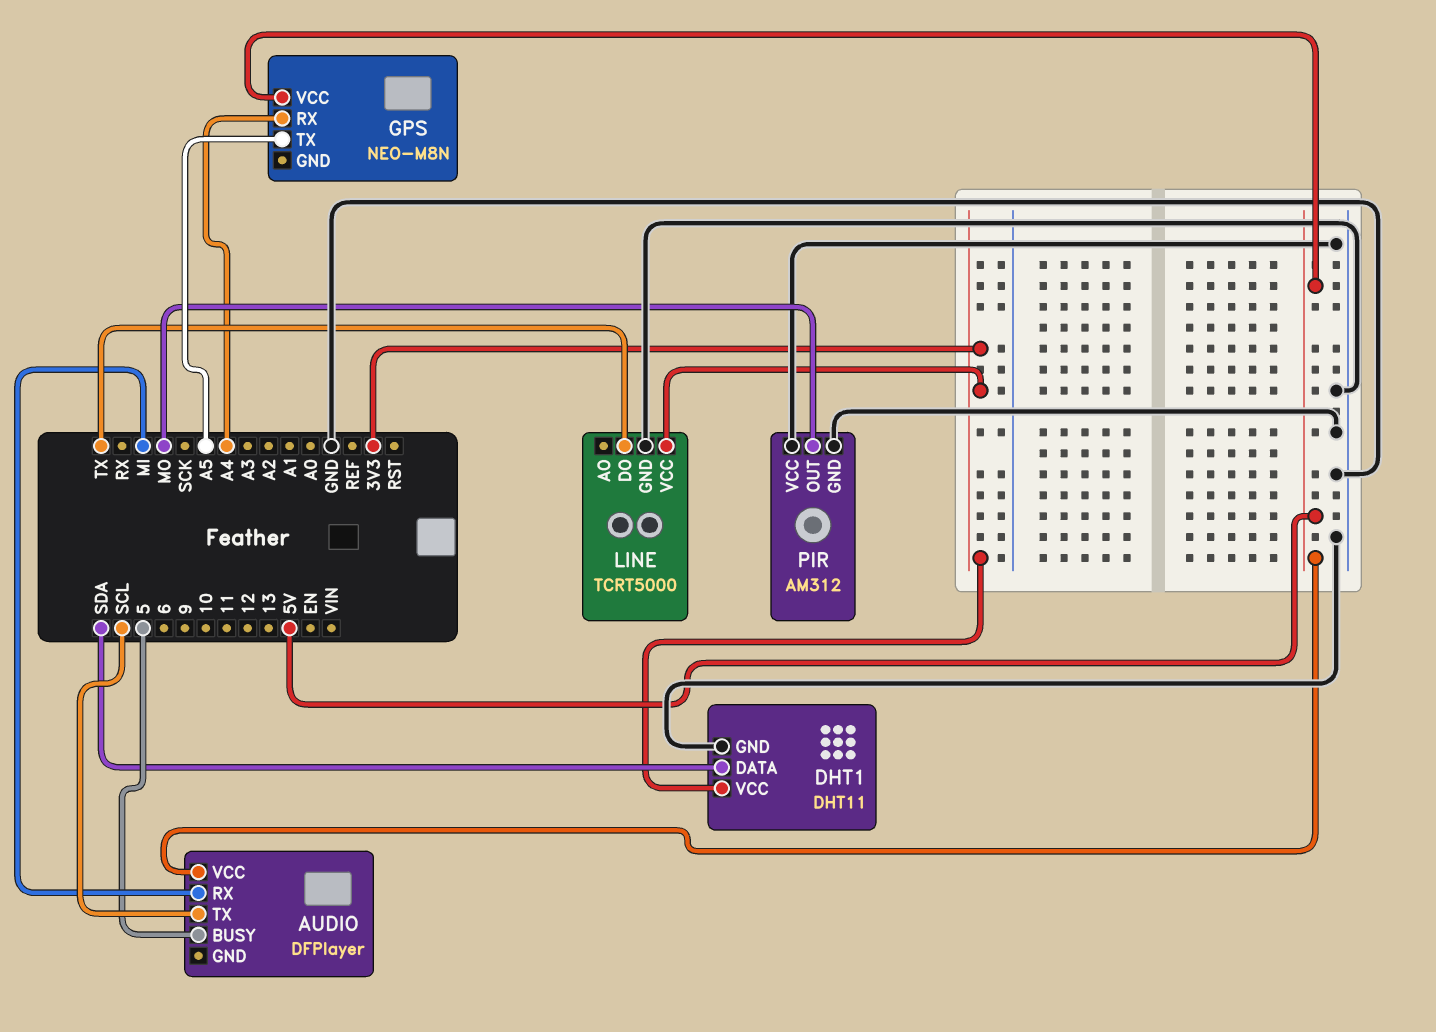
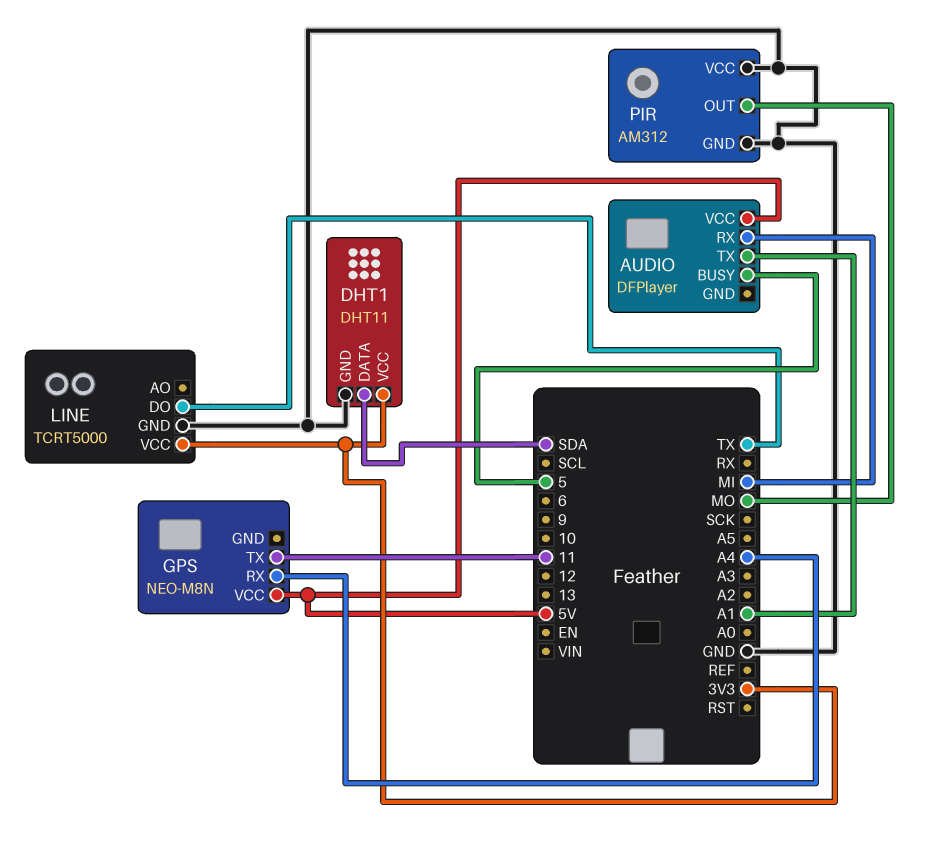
AUDIO pin TX: SCL -> A1
GPS pin TX: A5 -> 11

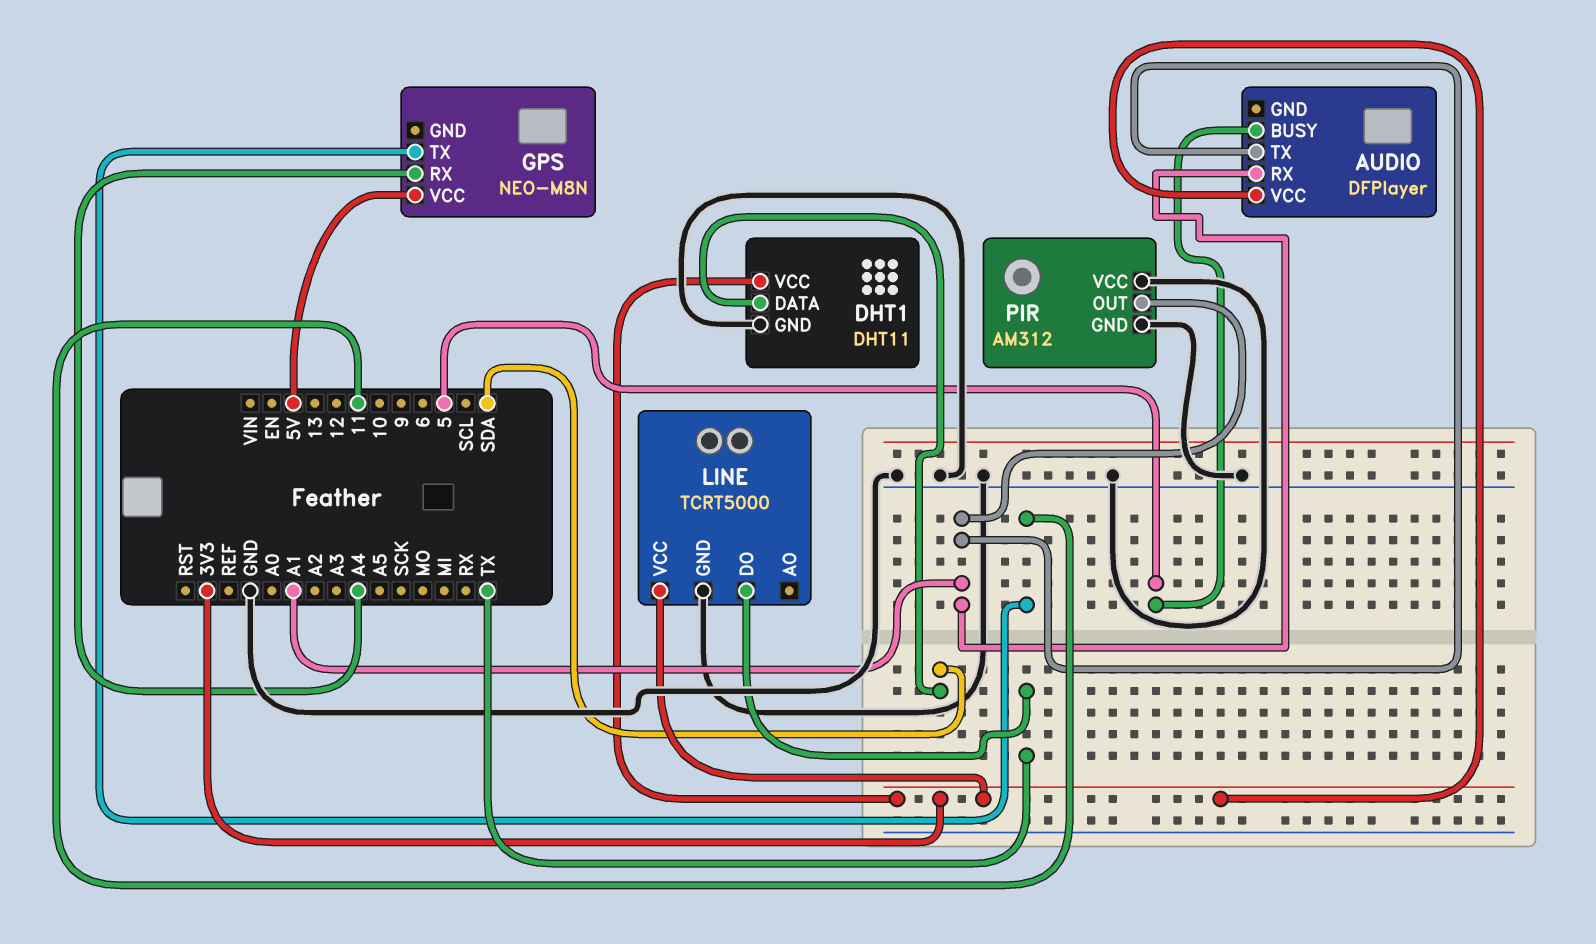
AUDIO pin RX: MI -> A1
AUDIO pin VCC: 5V -> 3V3
PIR pin OUT: MO -> A1

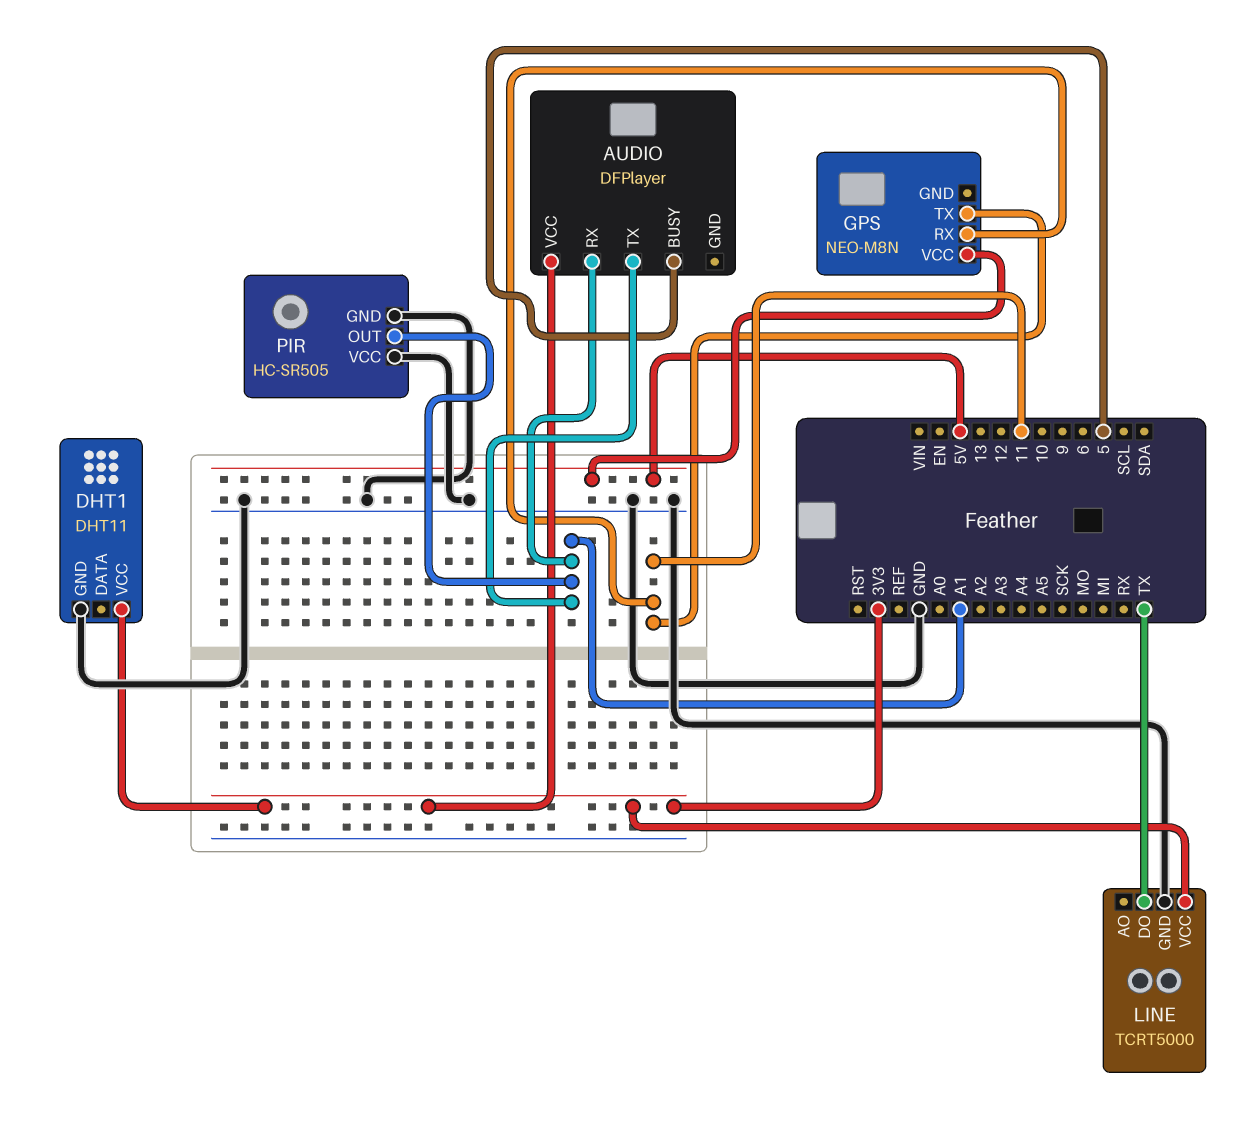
DHT1 pin DATA: SDA -> none
GPS pin RX: A4 -> 11
PIR: AM312 -> HC-SR505

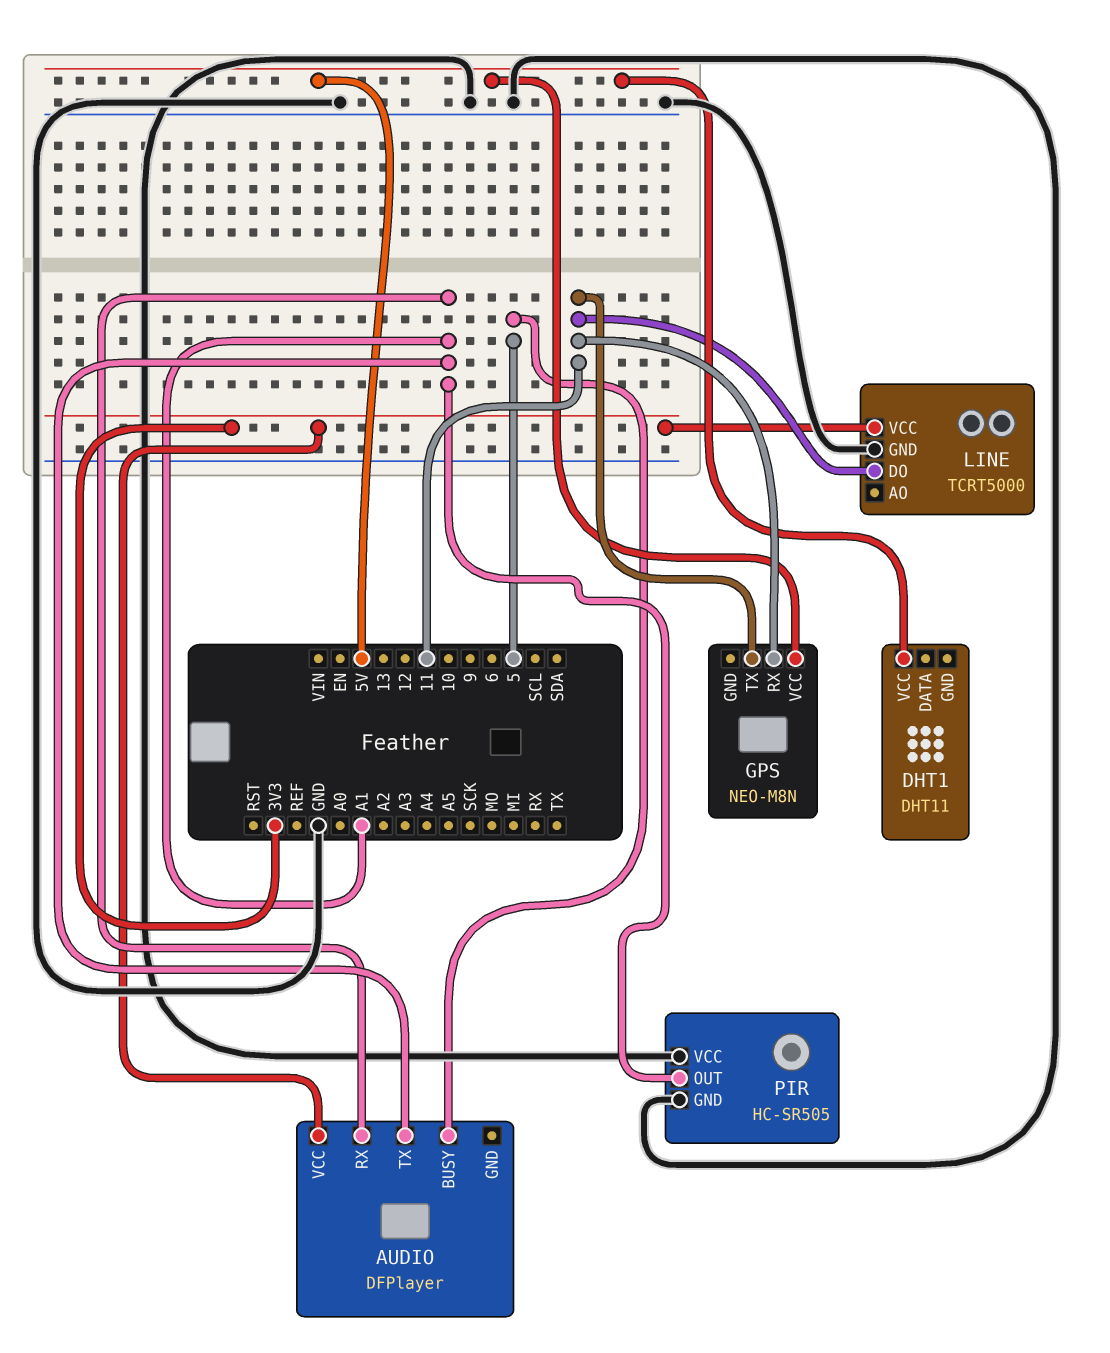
DHT1 pin GND: GND -> none
DHT1 pin VCC: 3V3 -> 5V
LINE pin DO: TX -> 11

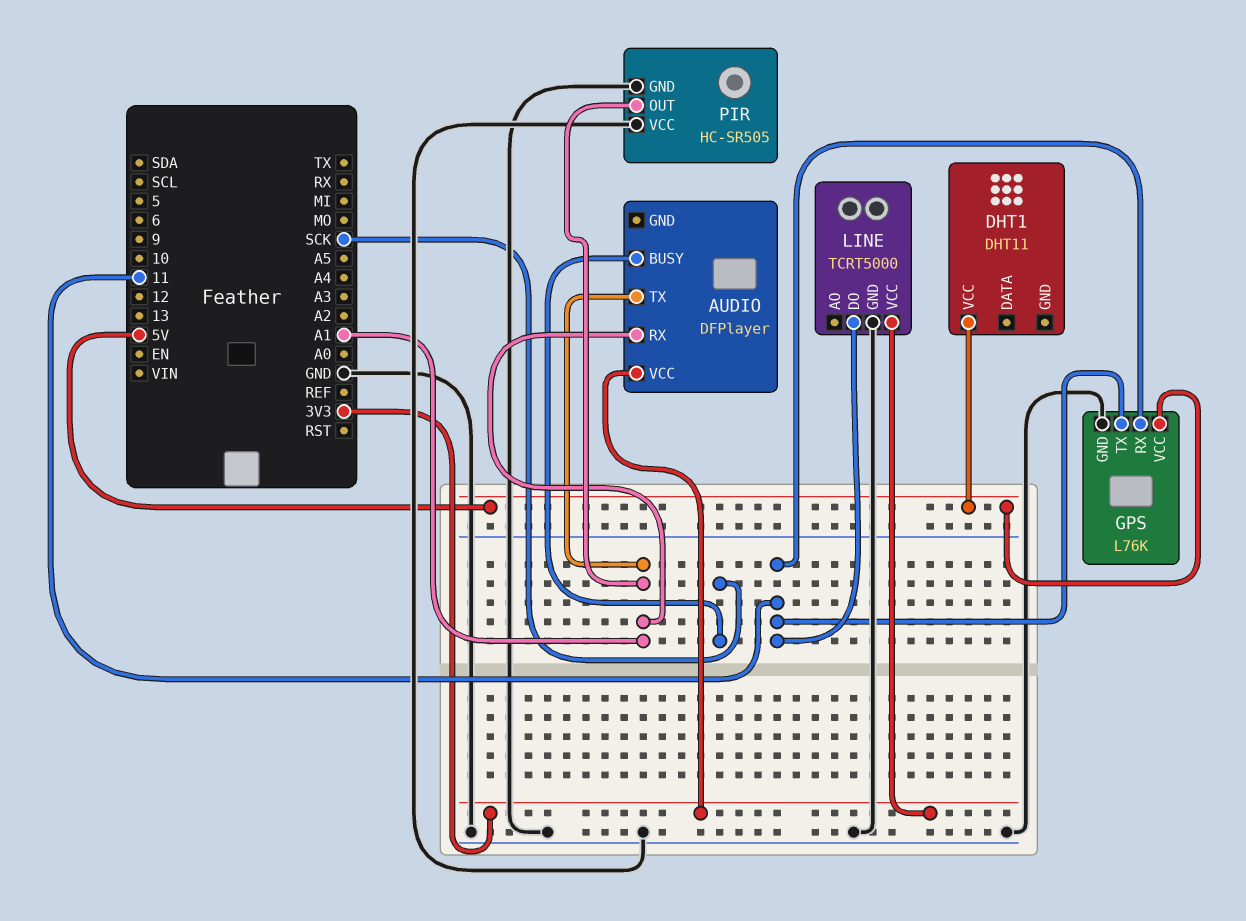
AUDIO pin BUSY: 5 -> SCK
GPS: NEO-M8N -> L76K
GPS pin GND: none -> GND

